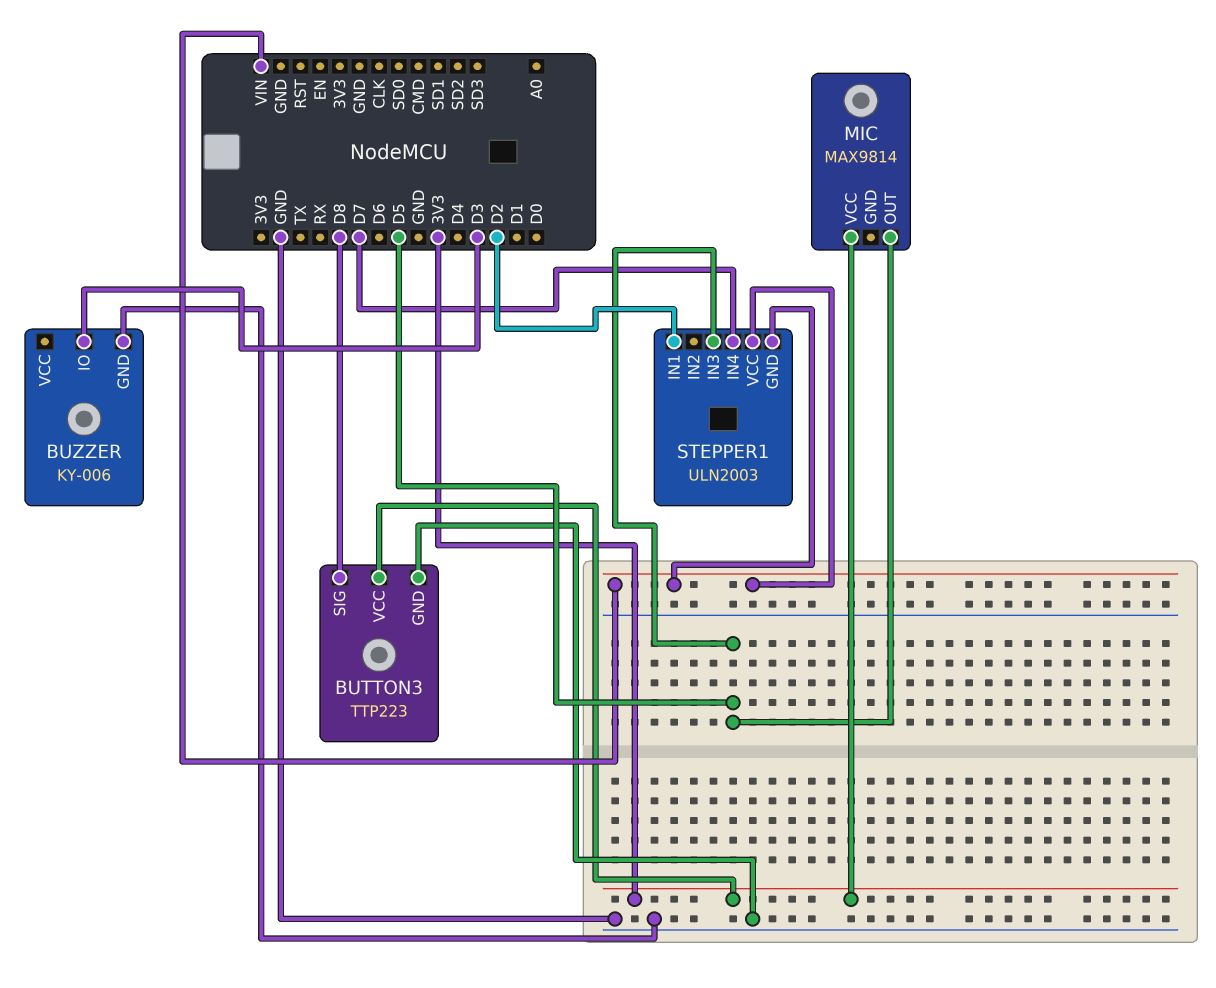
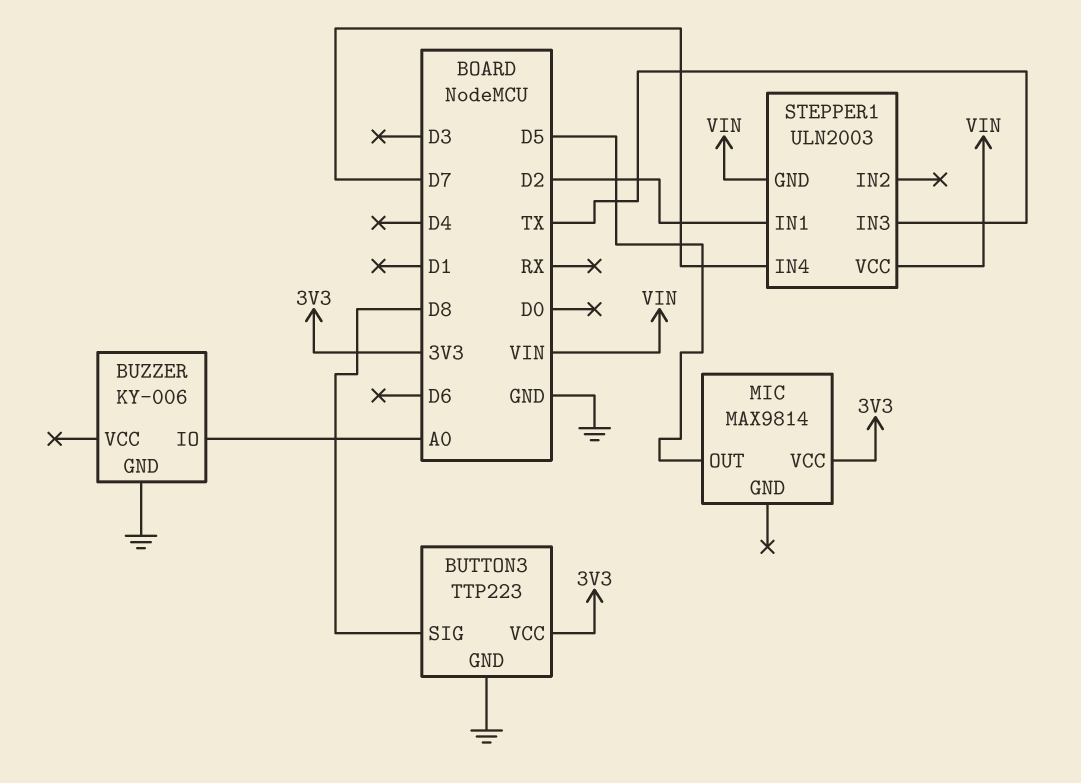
BUZZER pin IO: D3 -> A0
STEPPER1 pin IN3: D5 -> TX

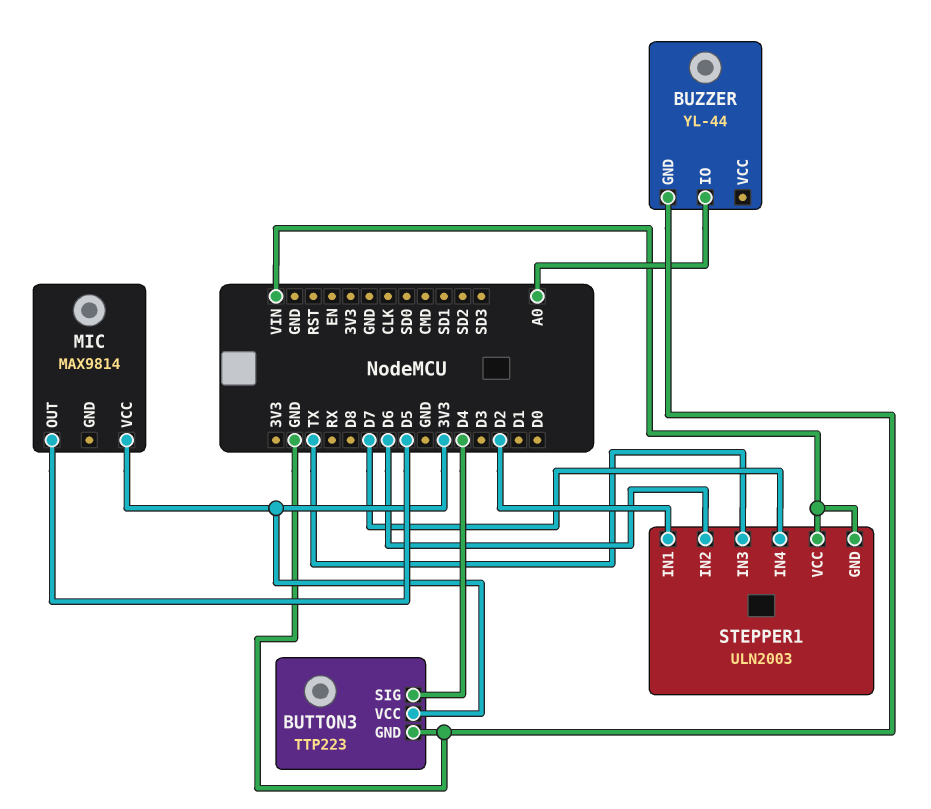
BUTTON3 pin SIG: D8 -> D4
BUZZER: KY-006 -> YL-44
STEPPER1 pin IN2: none -> D6

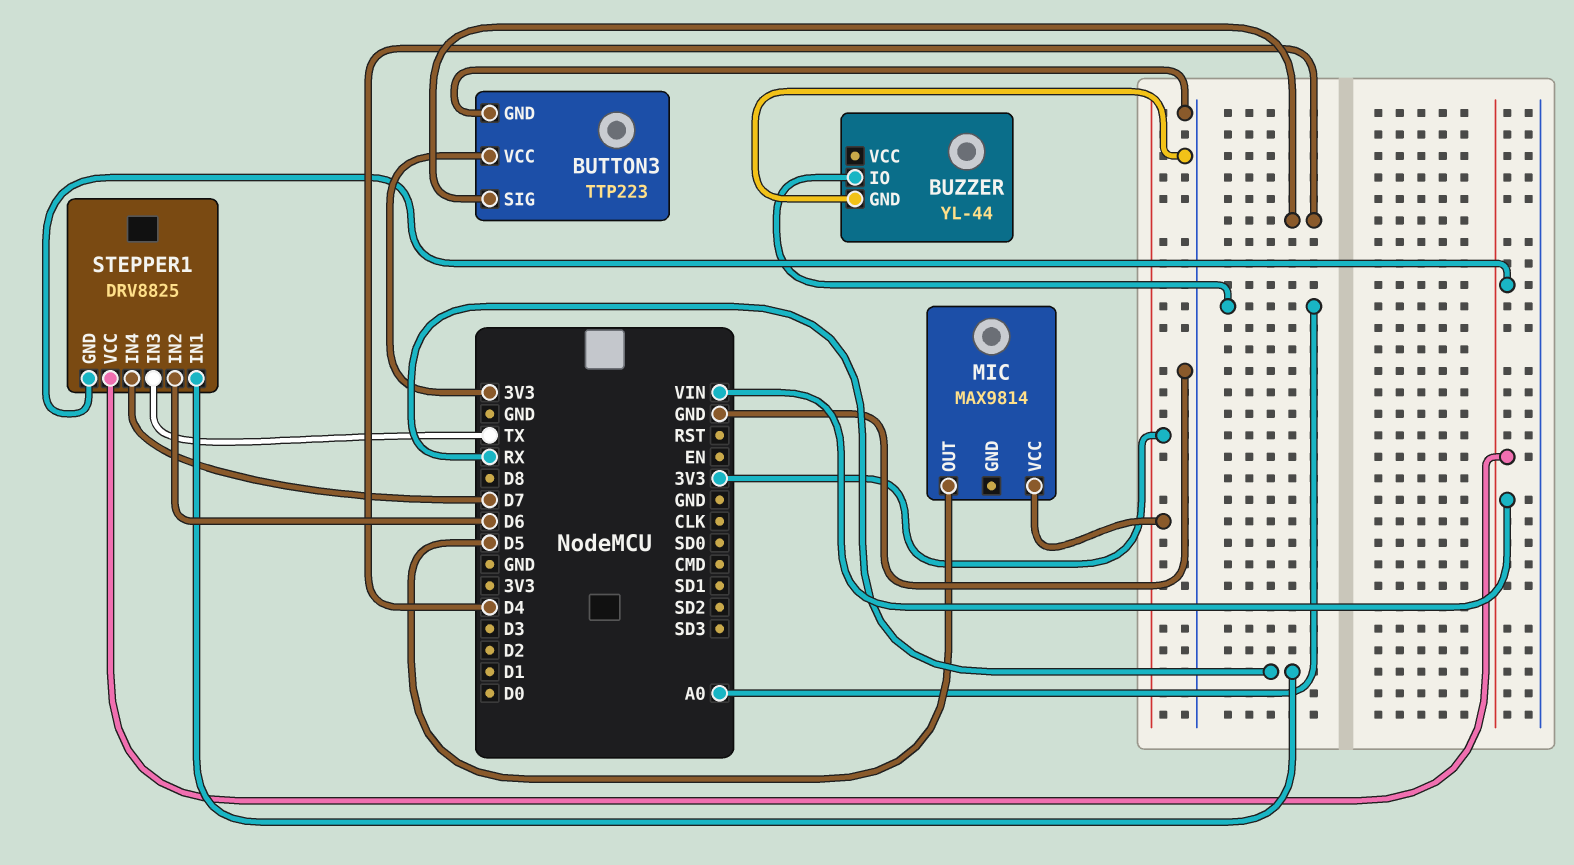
STEPPER1: ULN2003 -> DRV8825
STEPPER1 pin IN1: D2 -> RX

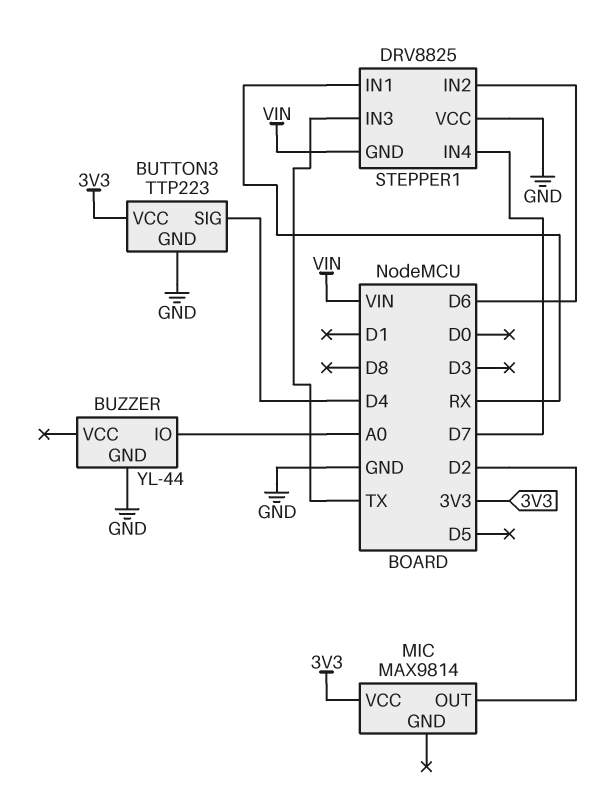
MIC pin OUT: D5 -> D2
STEPPER1 pin VCC: VIN -> GND

